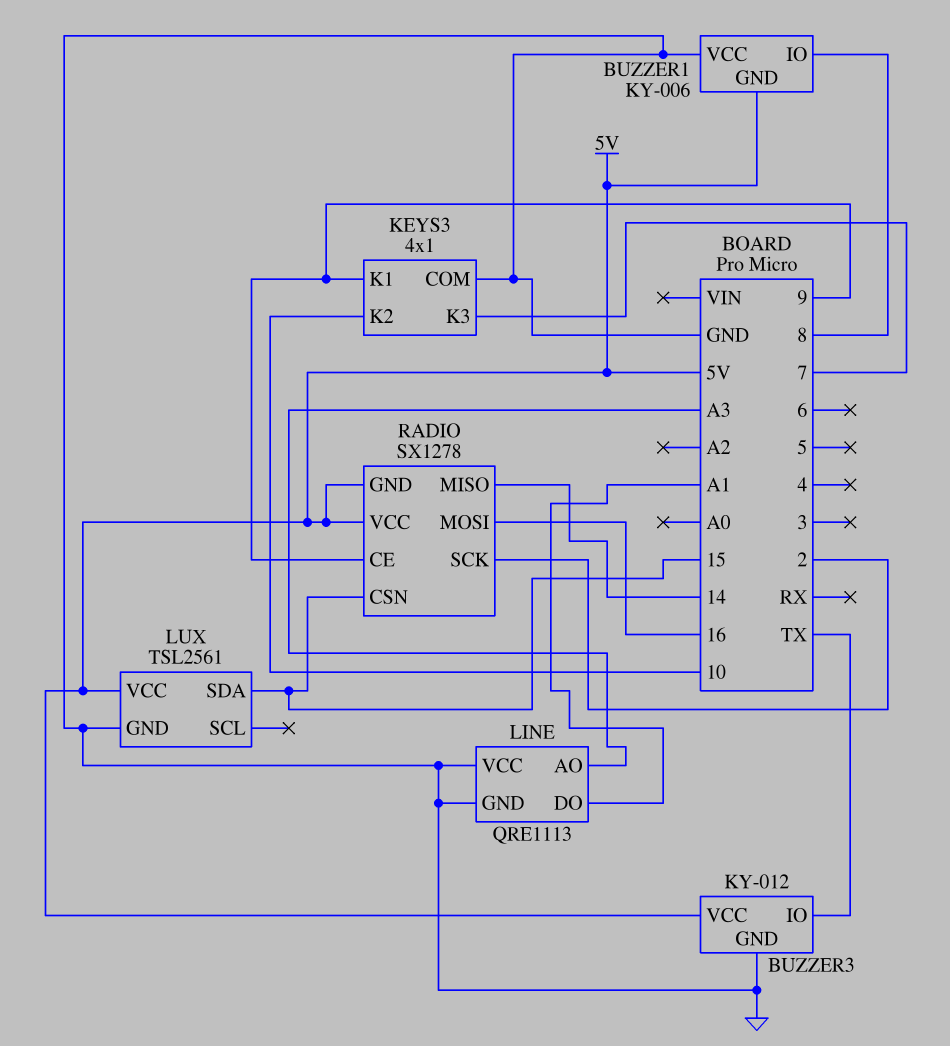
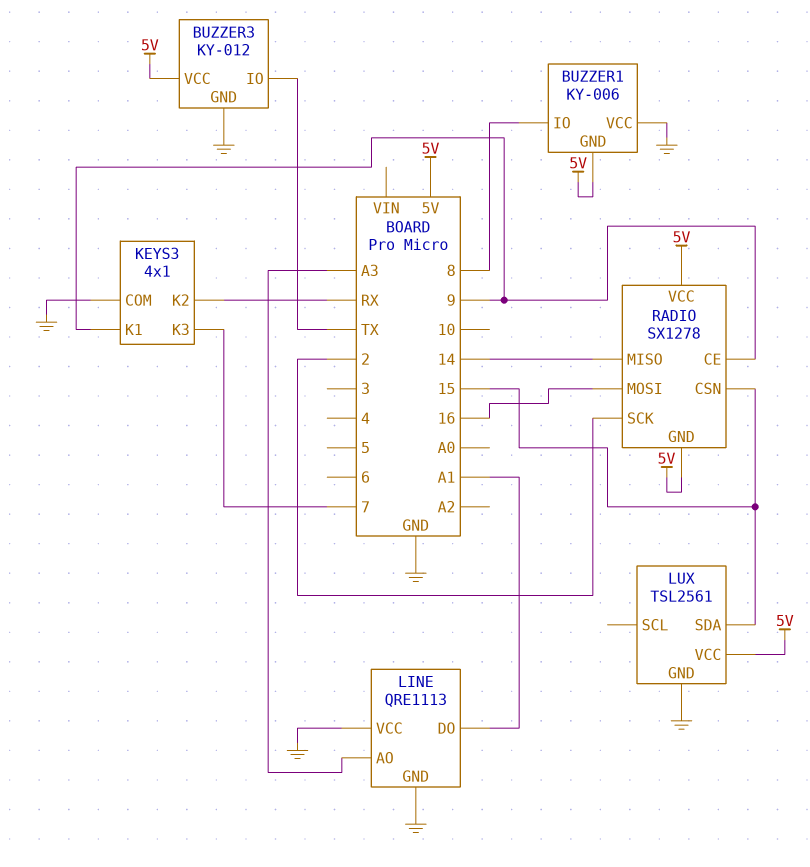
KEYS3 pin K2: 10 -> RX

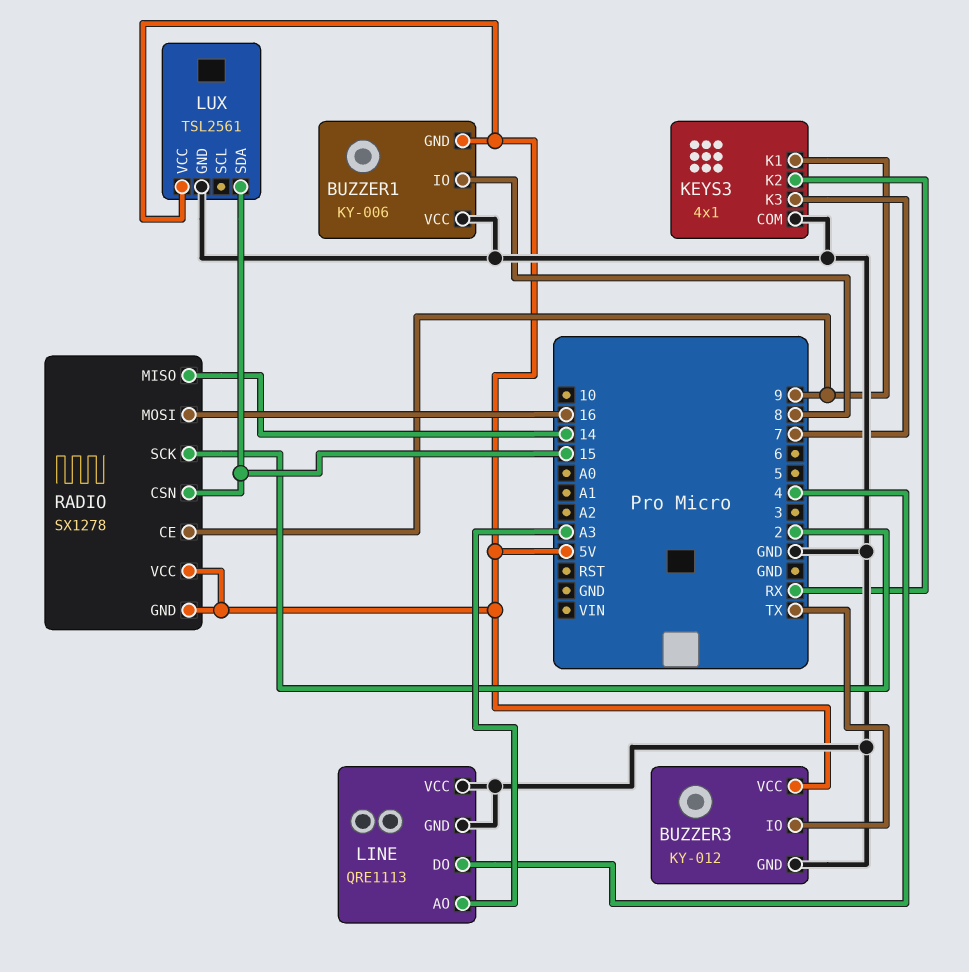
LINE pin DO: A1 -> 4

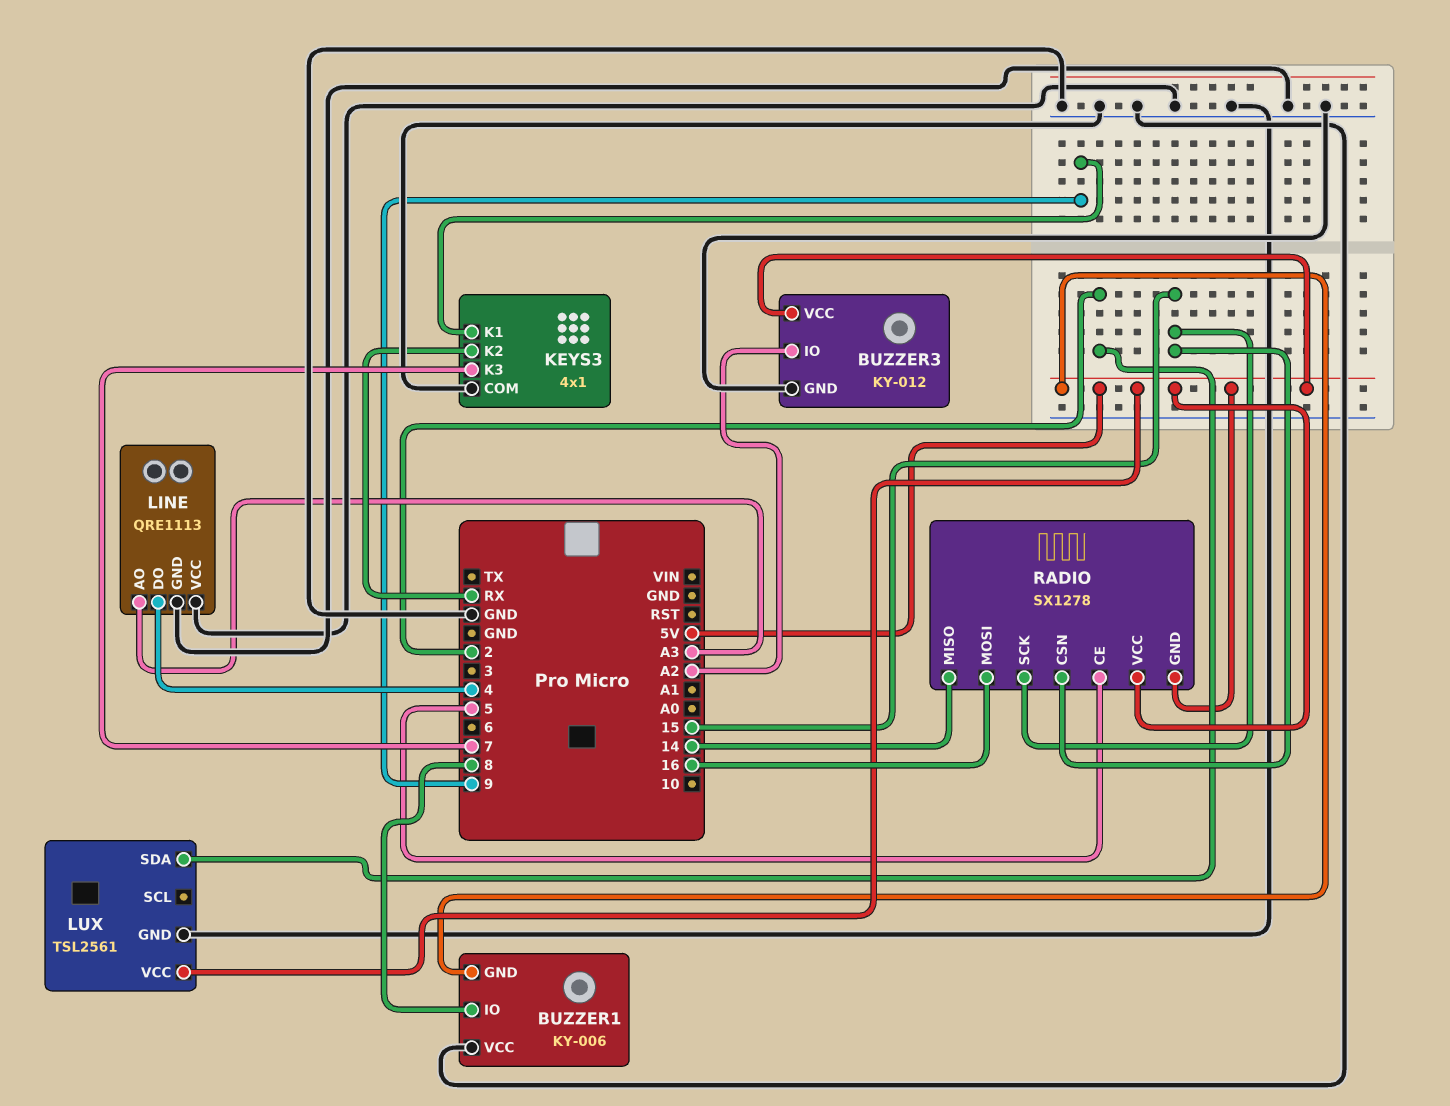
BUZZER3 pin IO: TX -> A2
LUX pin SDA: 15 -> 2
RADIO pin CE: 9 -> 5
RADIO pin SCK: 2 -> 15

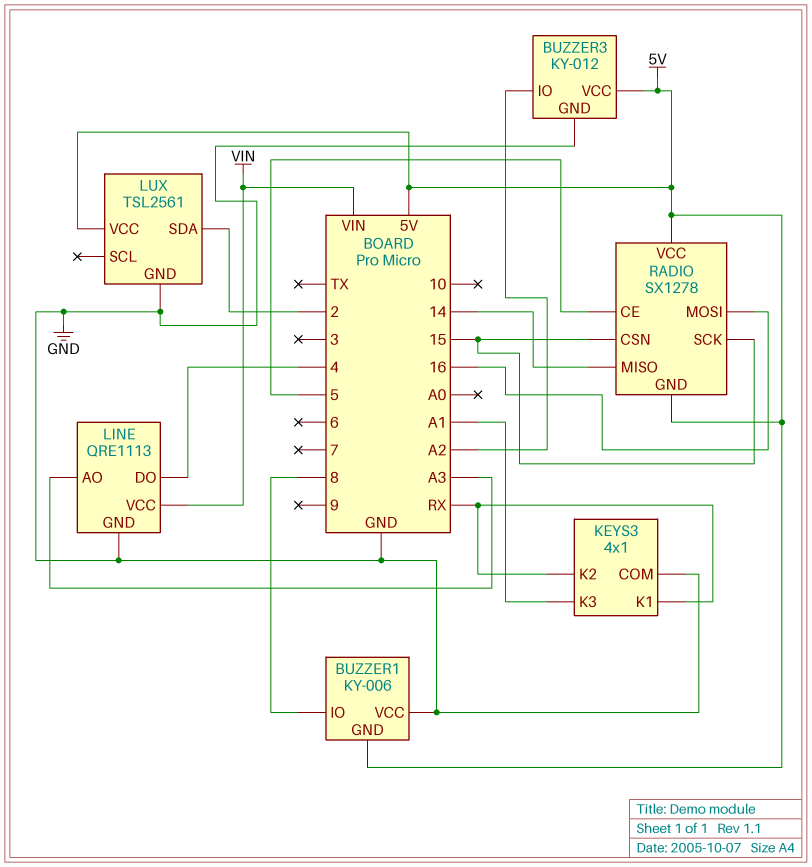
KEYS3 pin K1: 9 -> RX
KEYS3 pin K3: 7 -> A1
LINE pin VCC: GND -> VIN

